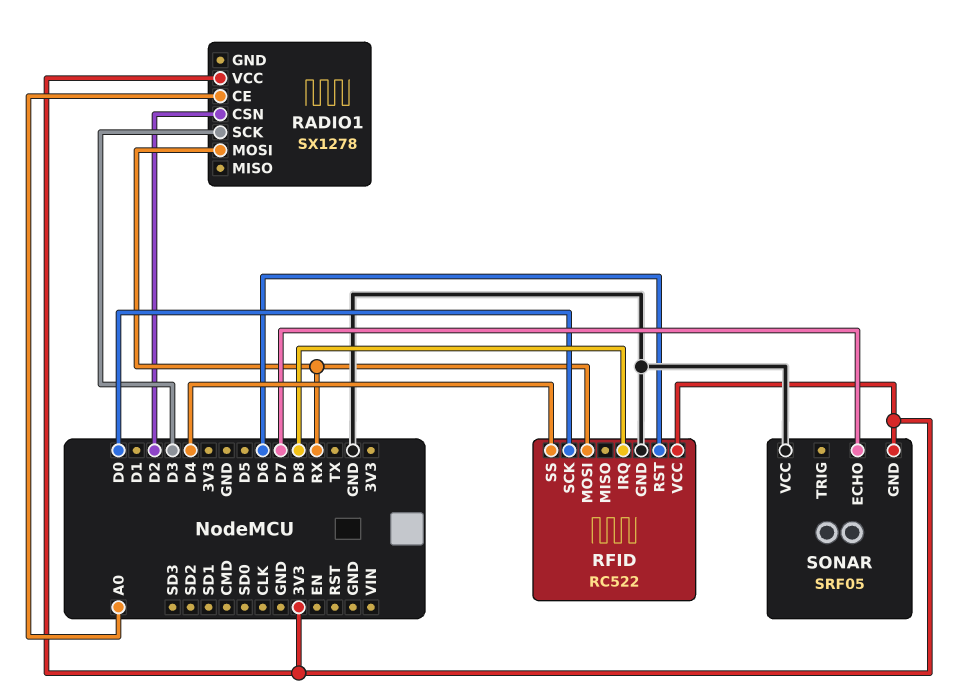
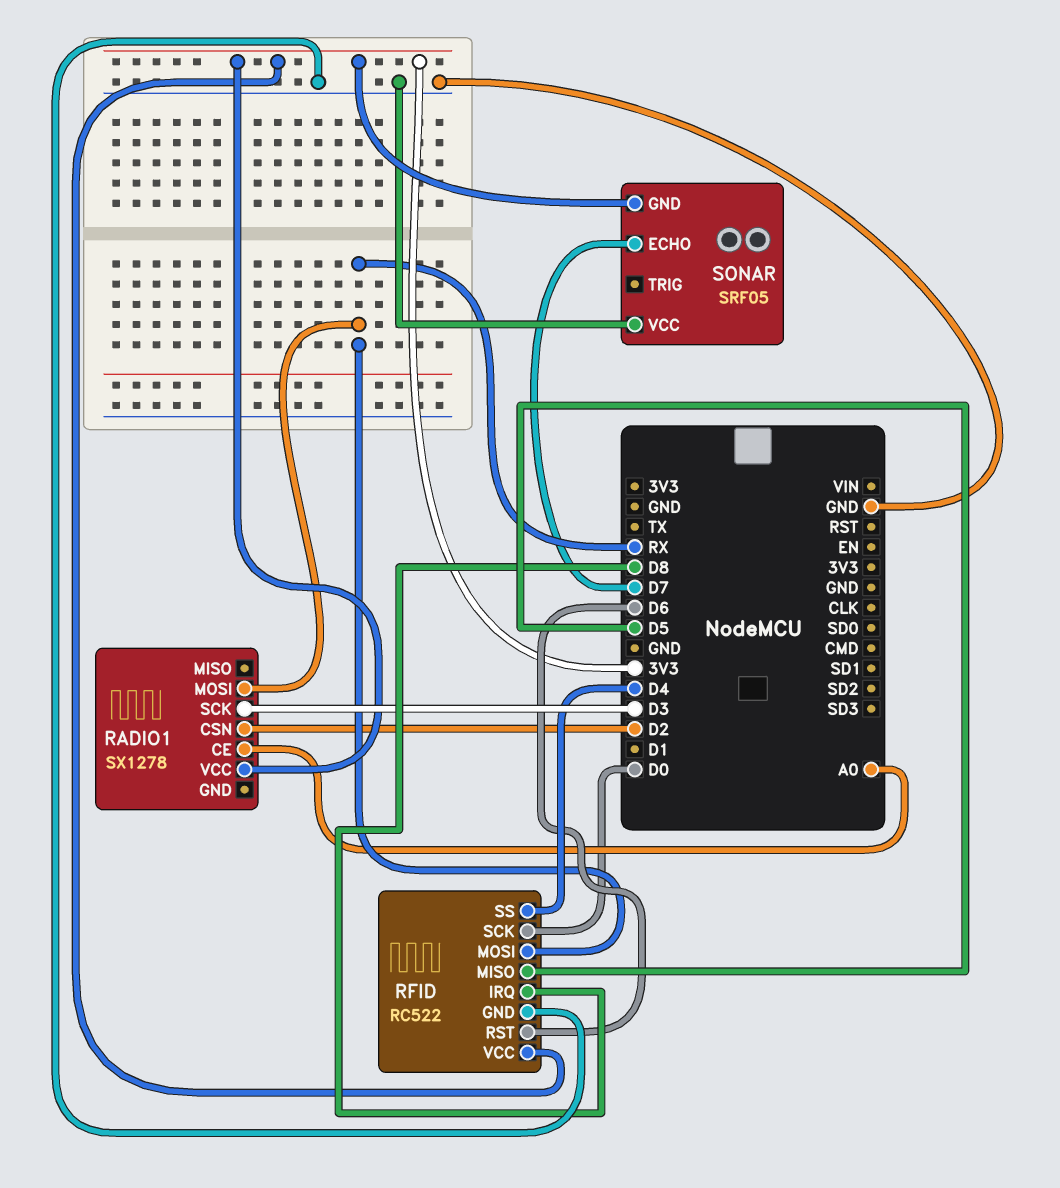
RFID pin MISO: none -> D5

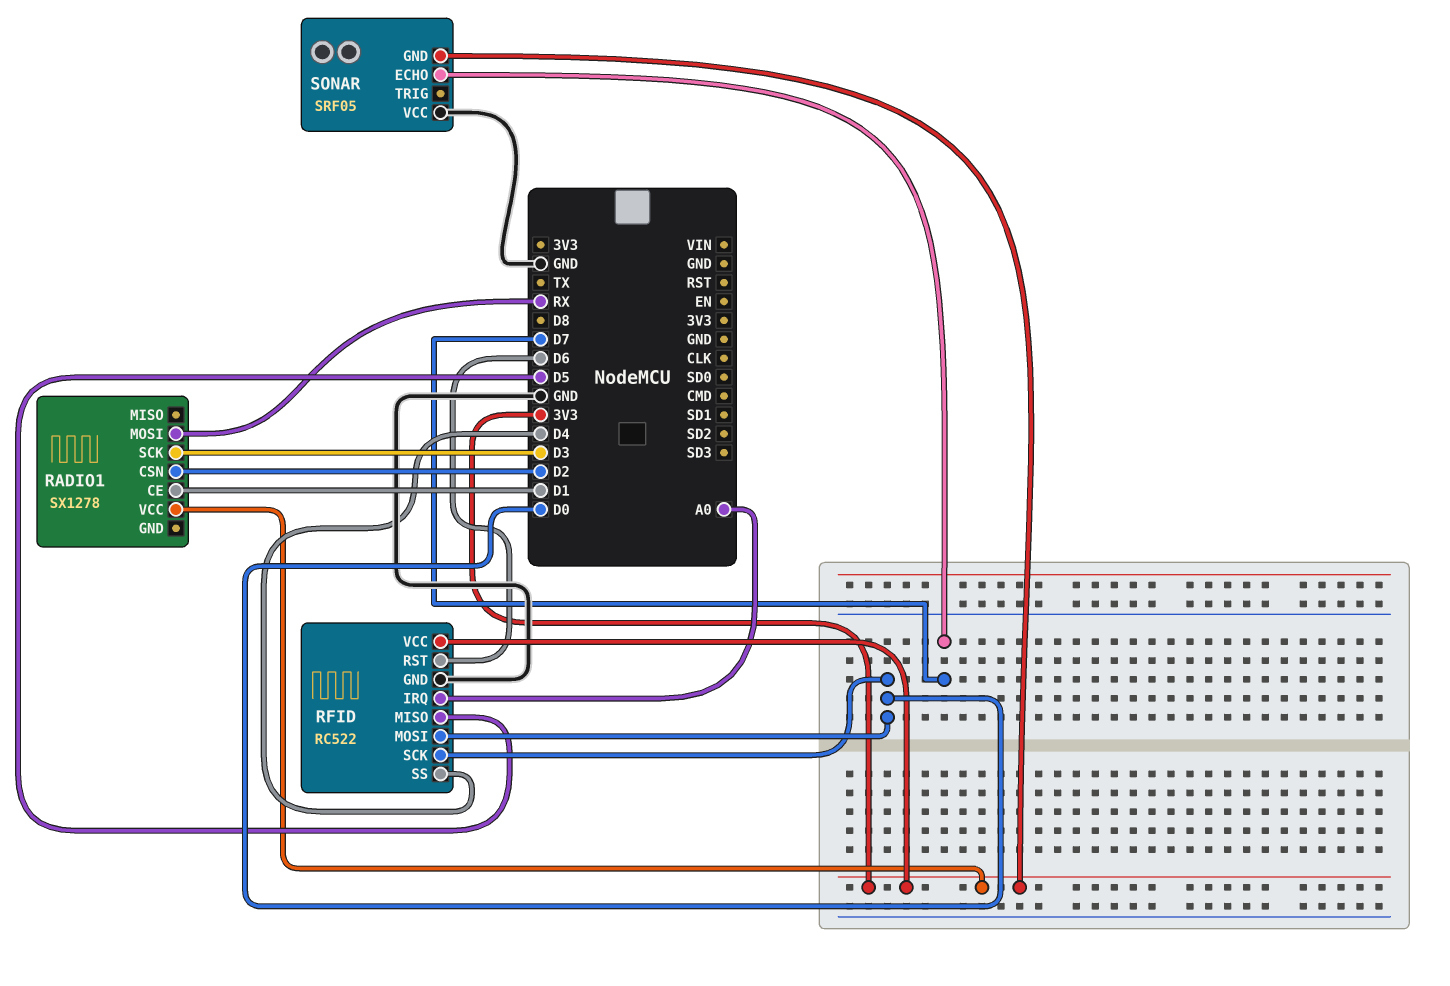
RADIO1 pin CE: A0 -> D1
RFID pin IRQ: D8 -> A0
RFID pin MOSI: RX -> D0

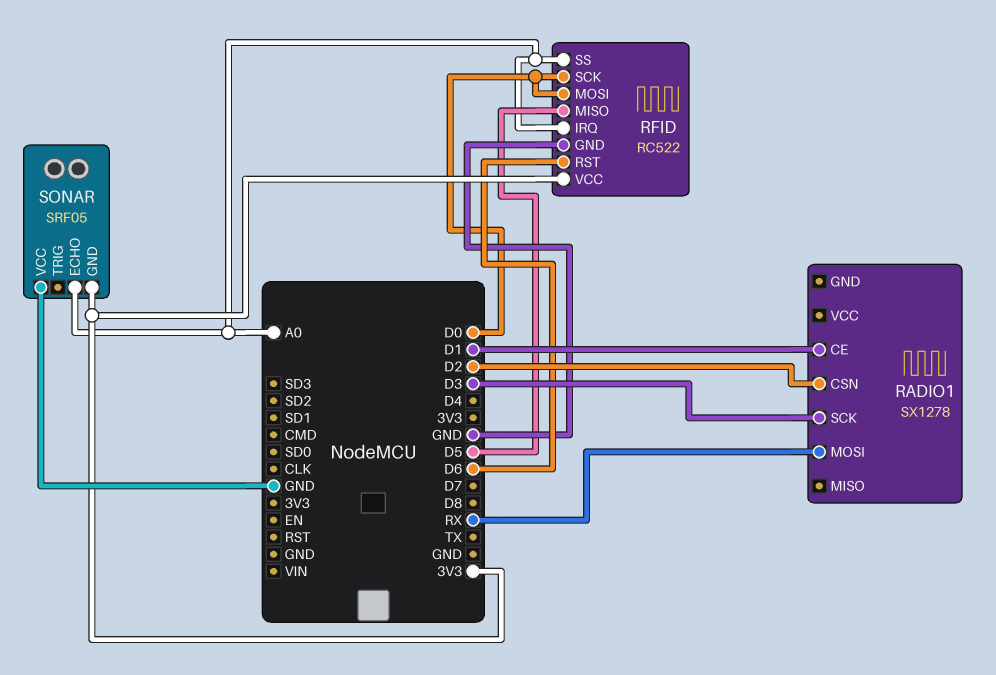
RADIO1 pin VCC: 3V3 -> none
RFID pin SS: D4 -> A0
SONAR pin ECHO: D7 -> A0

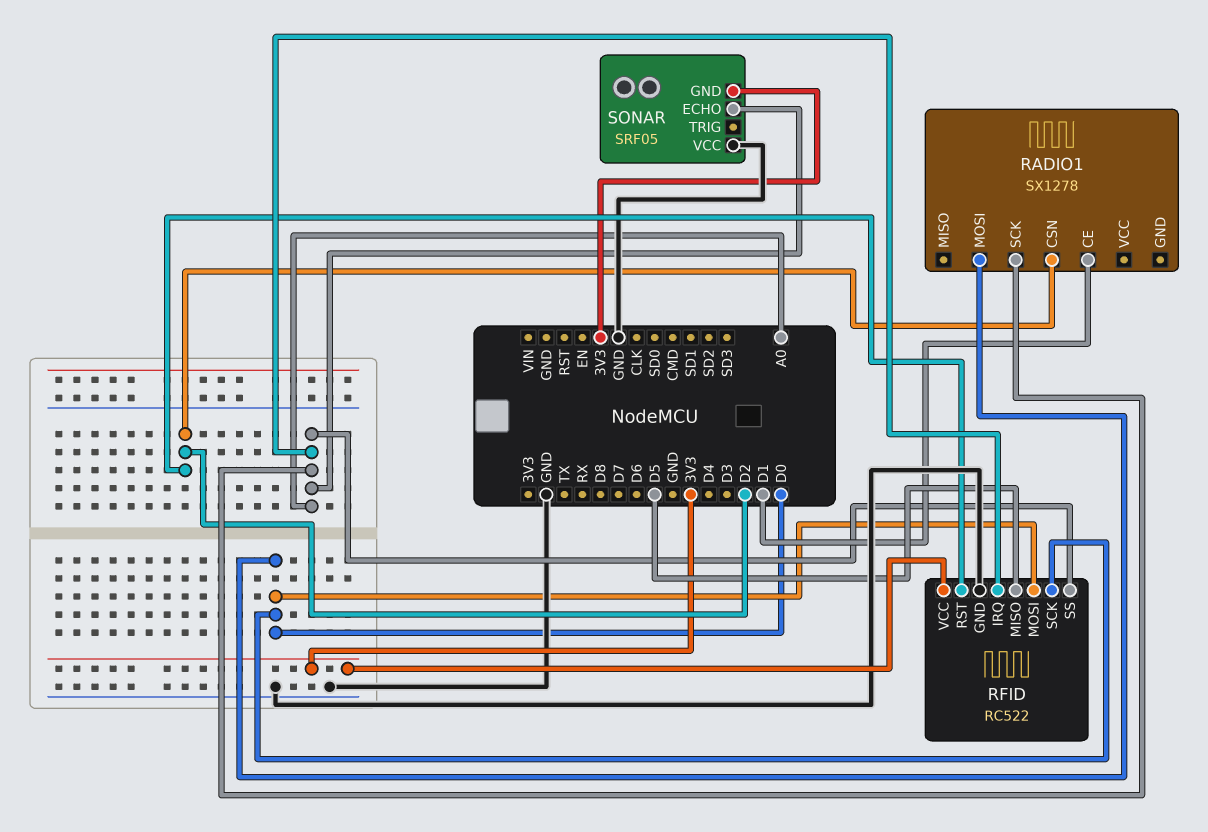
RADIO1 pin MOSI: RX -> D0
RADIO1 pin SCK: D3 -> A0
RFID pin RST: D6 -> D2

